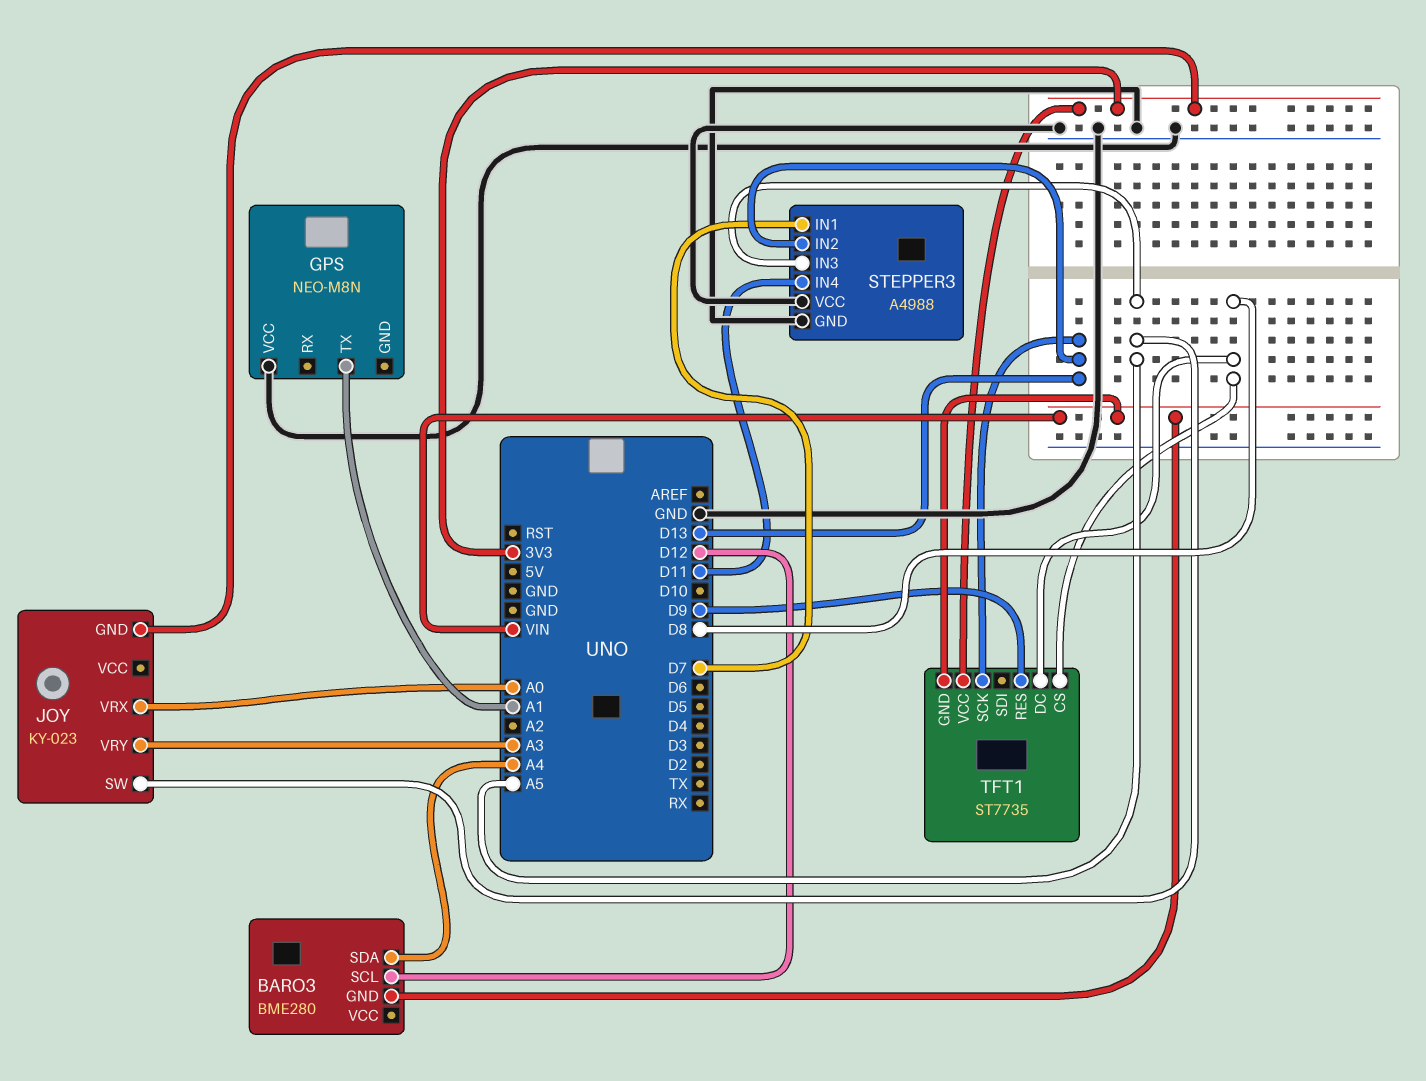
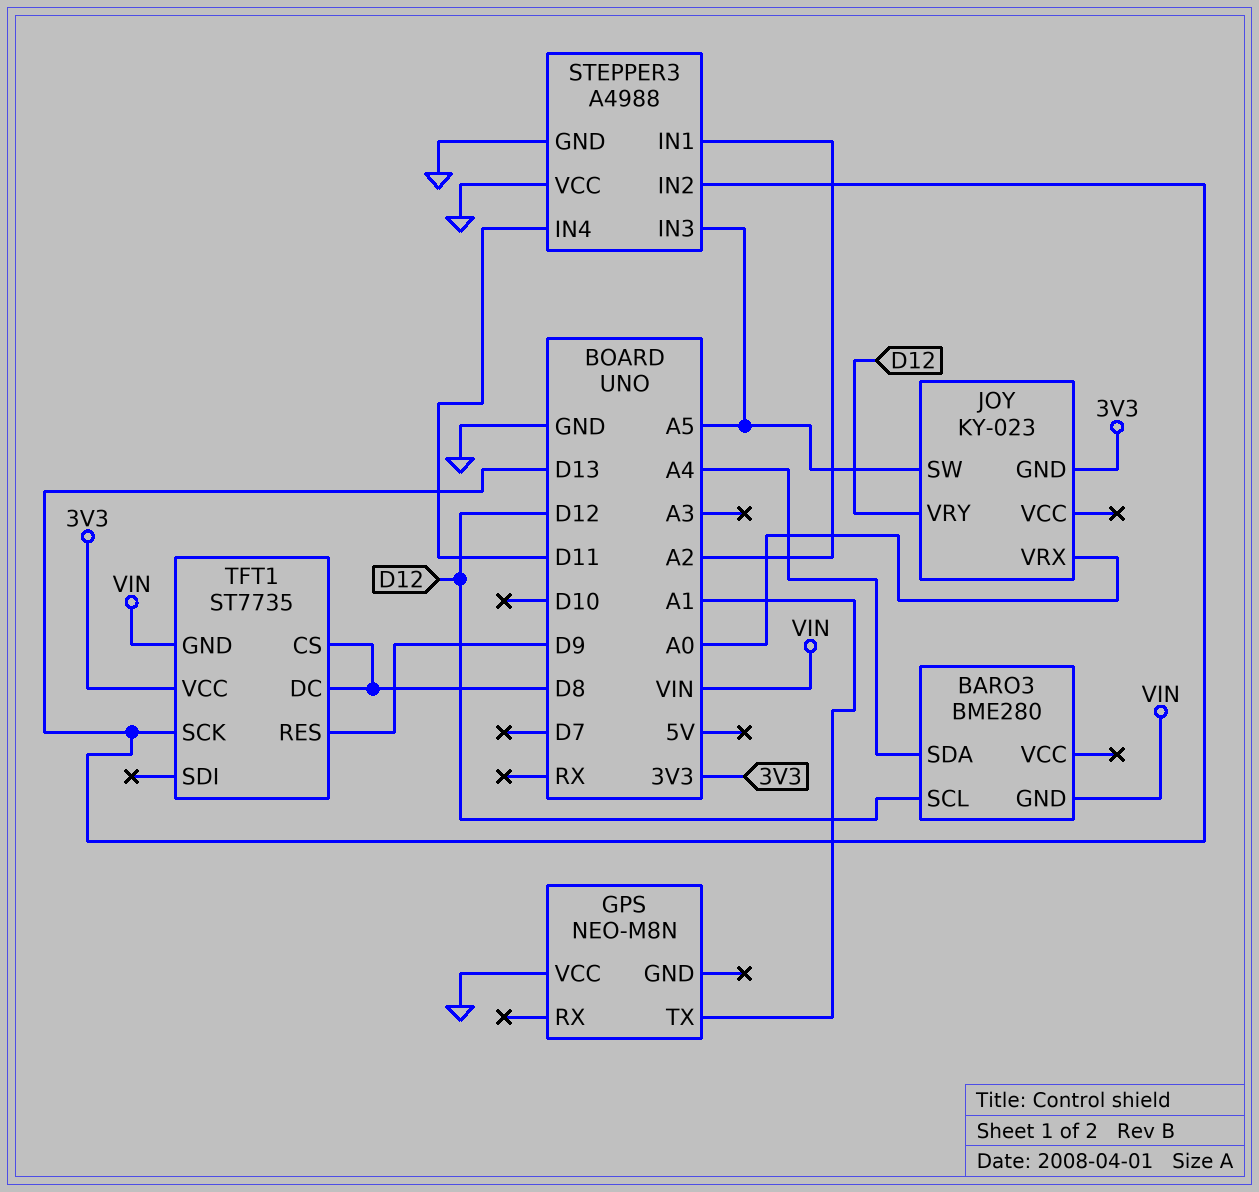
JOY pin VRY: A3 -> D12
STEPPER3 pin IN1: D7 -> A2

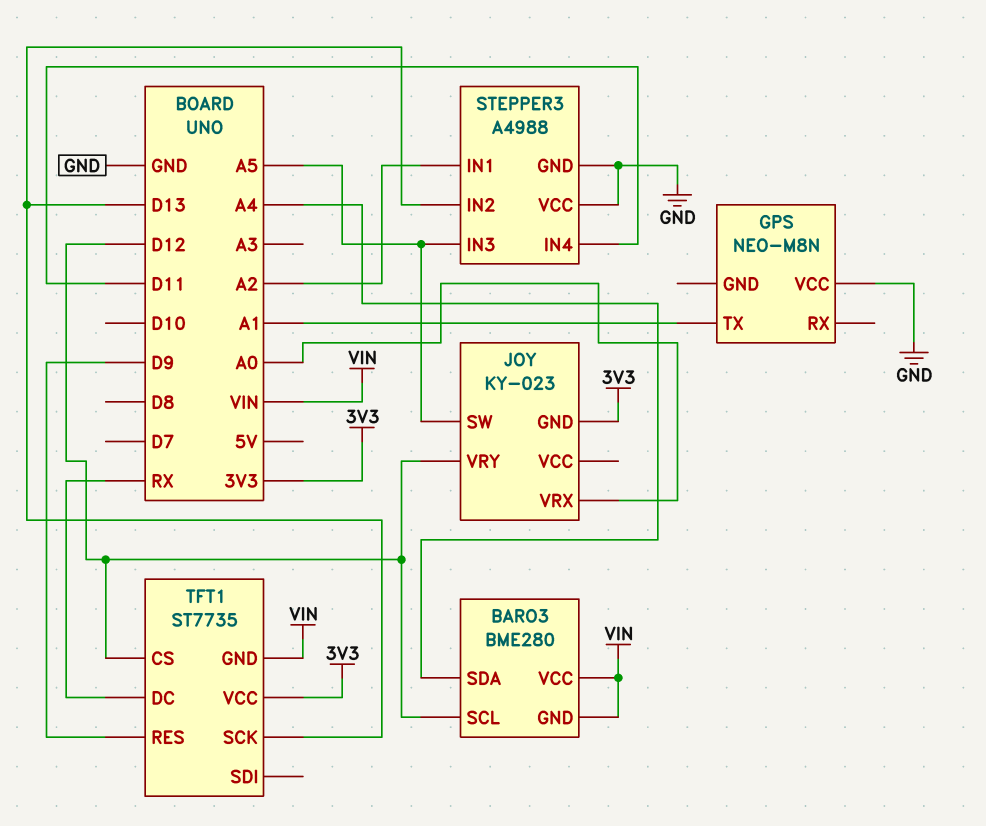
BARO3 pin VCC: none -> VIN
TFT1 pin CS: D8 -> D12
TFT1 pin DC: D8 -> RX

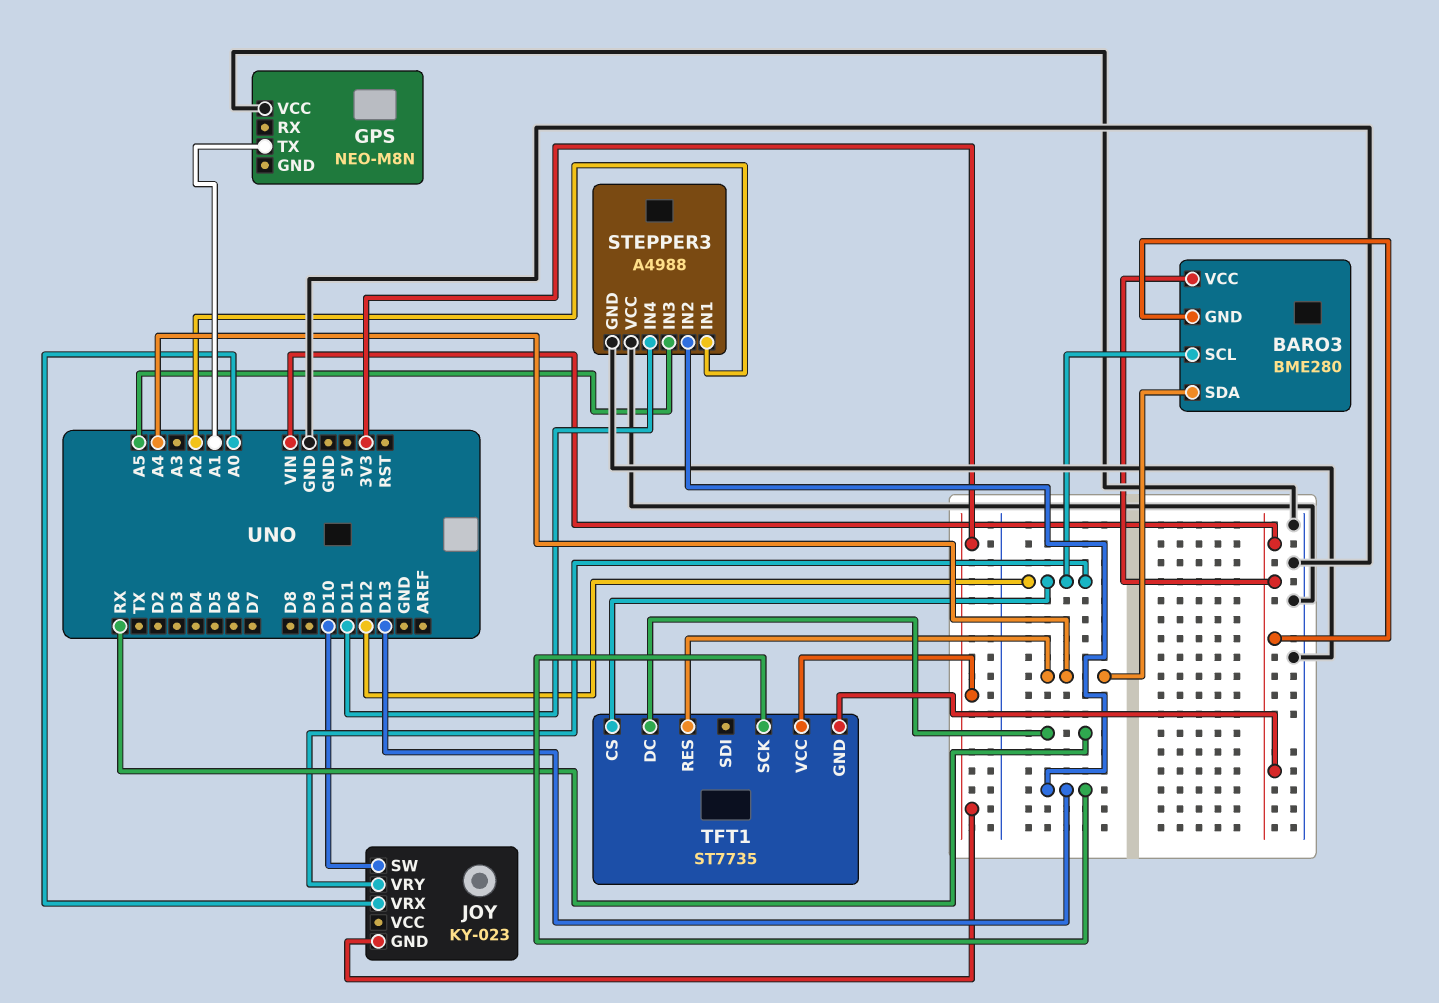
JOY pin SW: A5 -> D10
TFT1 pin RES: D9 -> A4

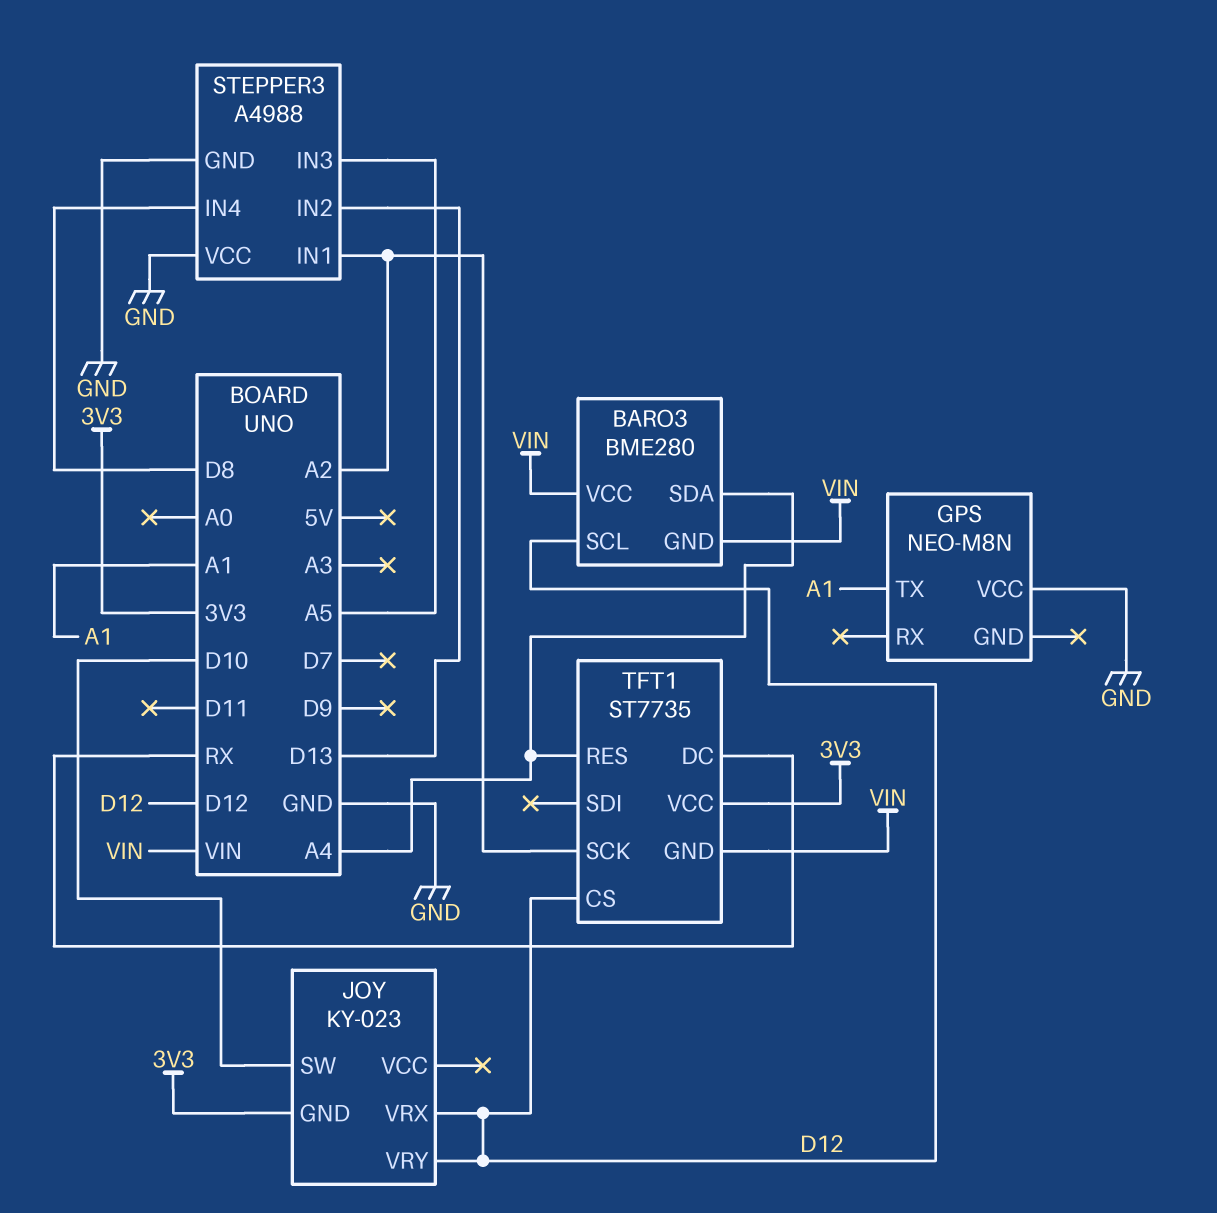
JOY pin VRX: A0 -> D12
STEPPER3 pin IN4: D11 -> D8
TFT1 pin SCK: D13 -> A2

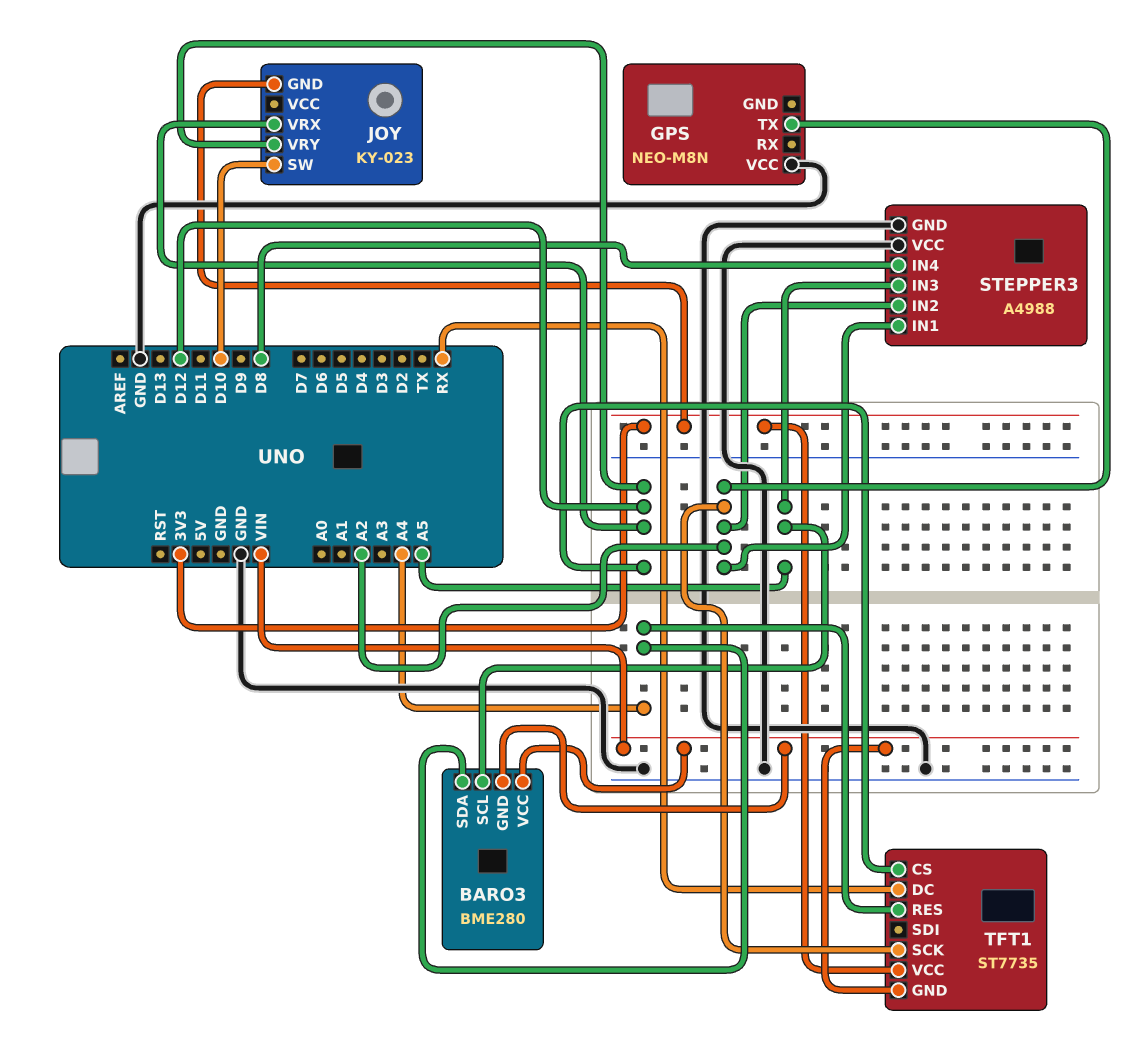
BARO3 pin SCL: D12 -> A5
GPS pin TX: A1 -> A2
STEPPER3 pin IN2: D13 -> A2

